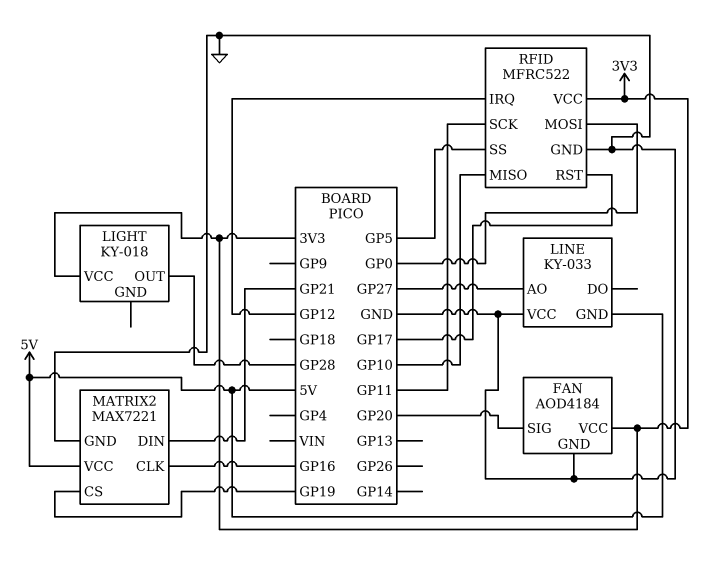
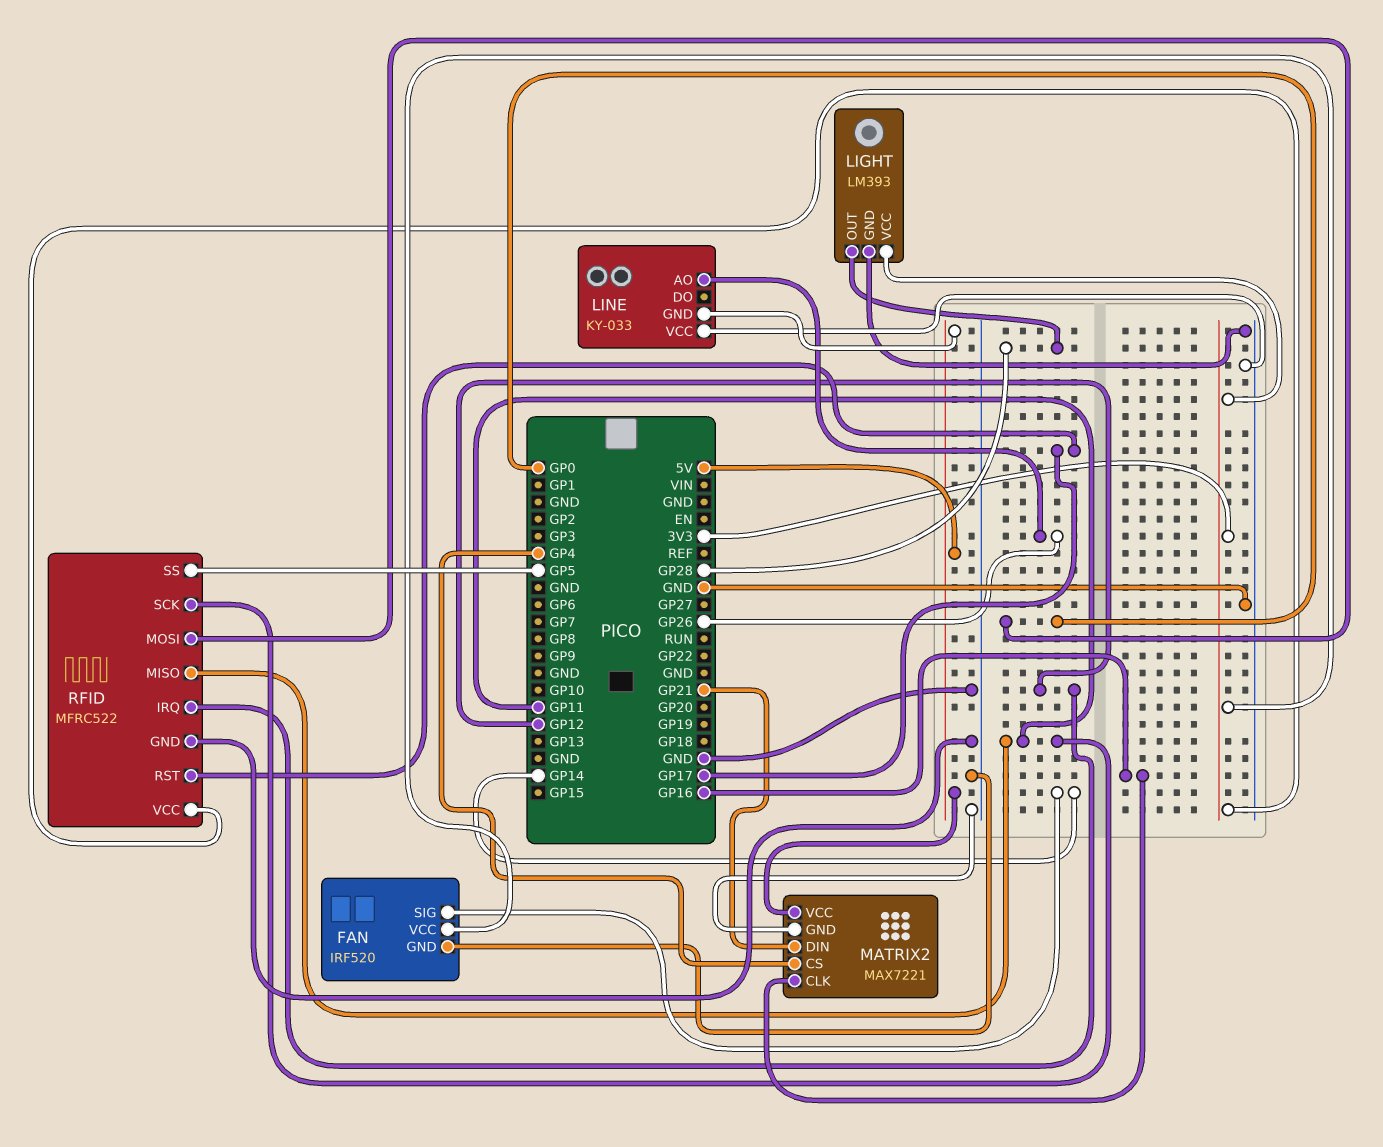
FAN: AOD4184 -> IRF520
FAN pin SIG: GP20 -> GP14
LIGHT: KY-018 -> LM393
LIGHT pin GND: none -> GND
LINE pin AO: GP27 -> GP26
MATRIX2 pin CS: GP19 -> GP4
RFID pin MISO: GP10 -> GP11

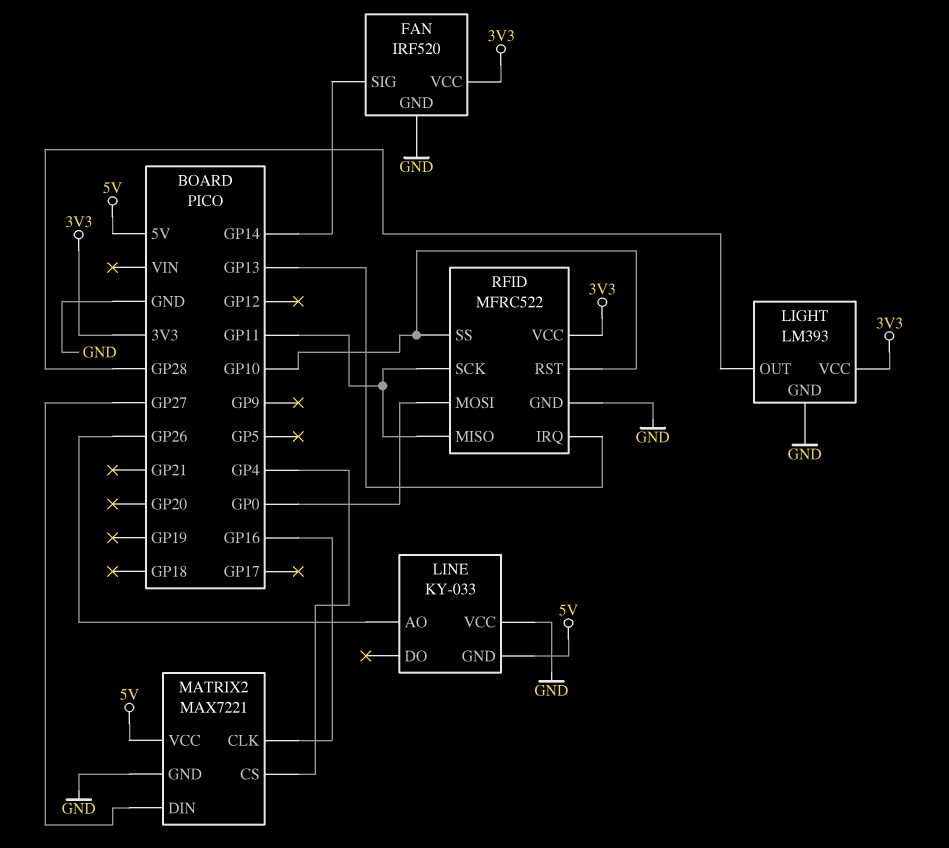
MATRIX2 pin DIN: GP21 -> GP27
RFID pin IRQ: GP12 -> GP13
RFID pin RST: GP17 -> GP10
RFID pin SS: GP5 -> GP10

